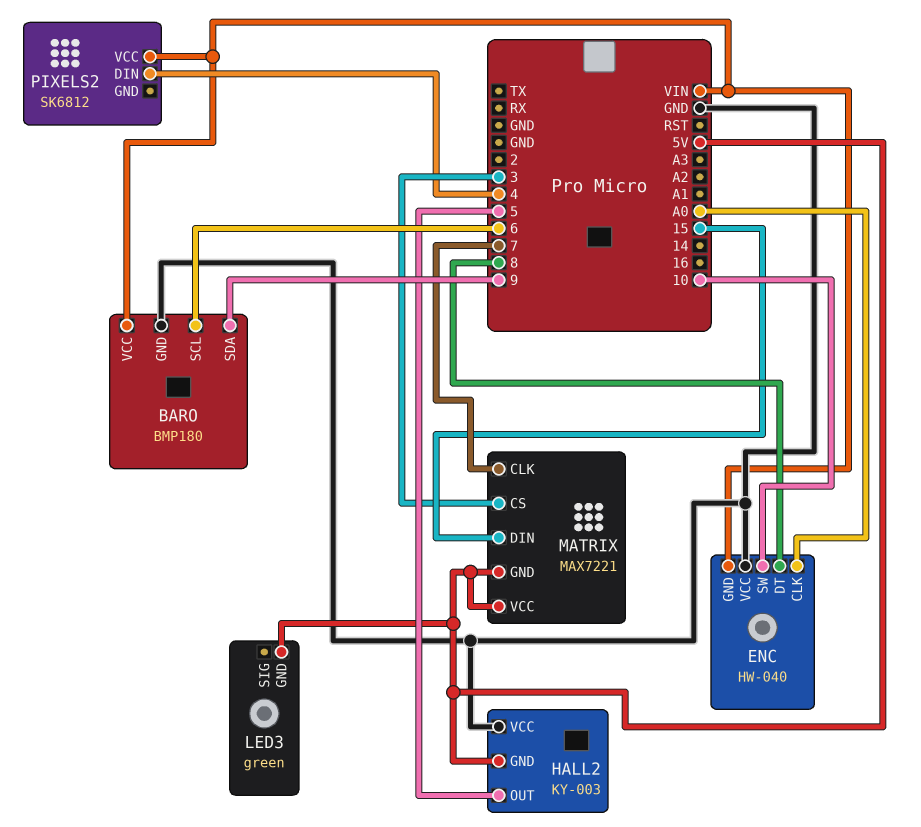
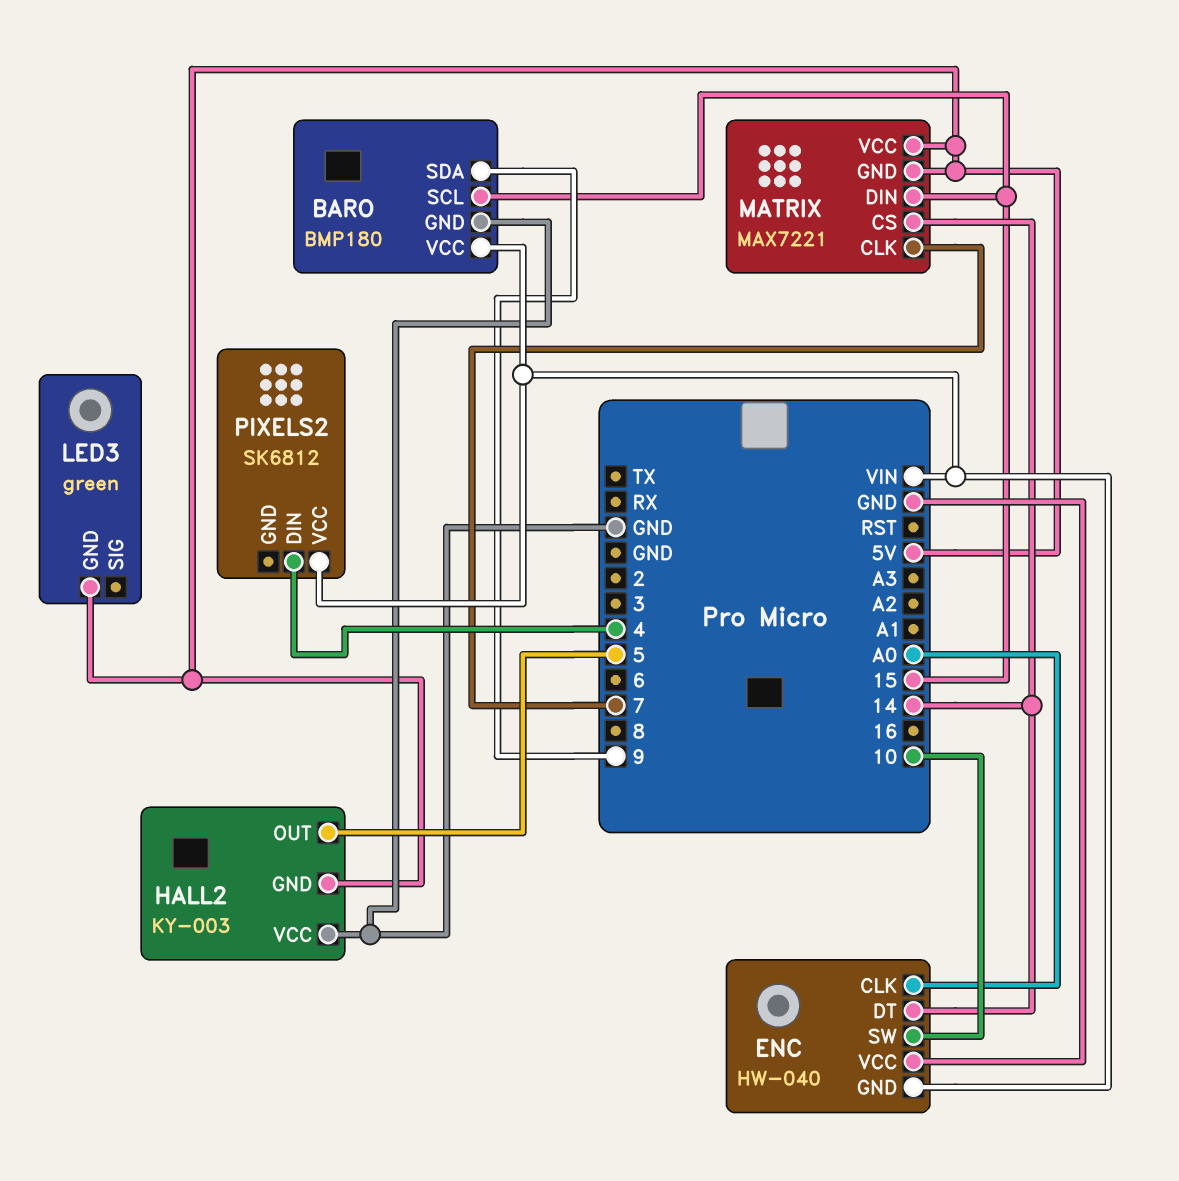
BARO pin SCL: 6 -> 15
ENC pin DT: 8 -> 14
MATRIX pin CS: 3 -> 14

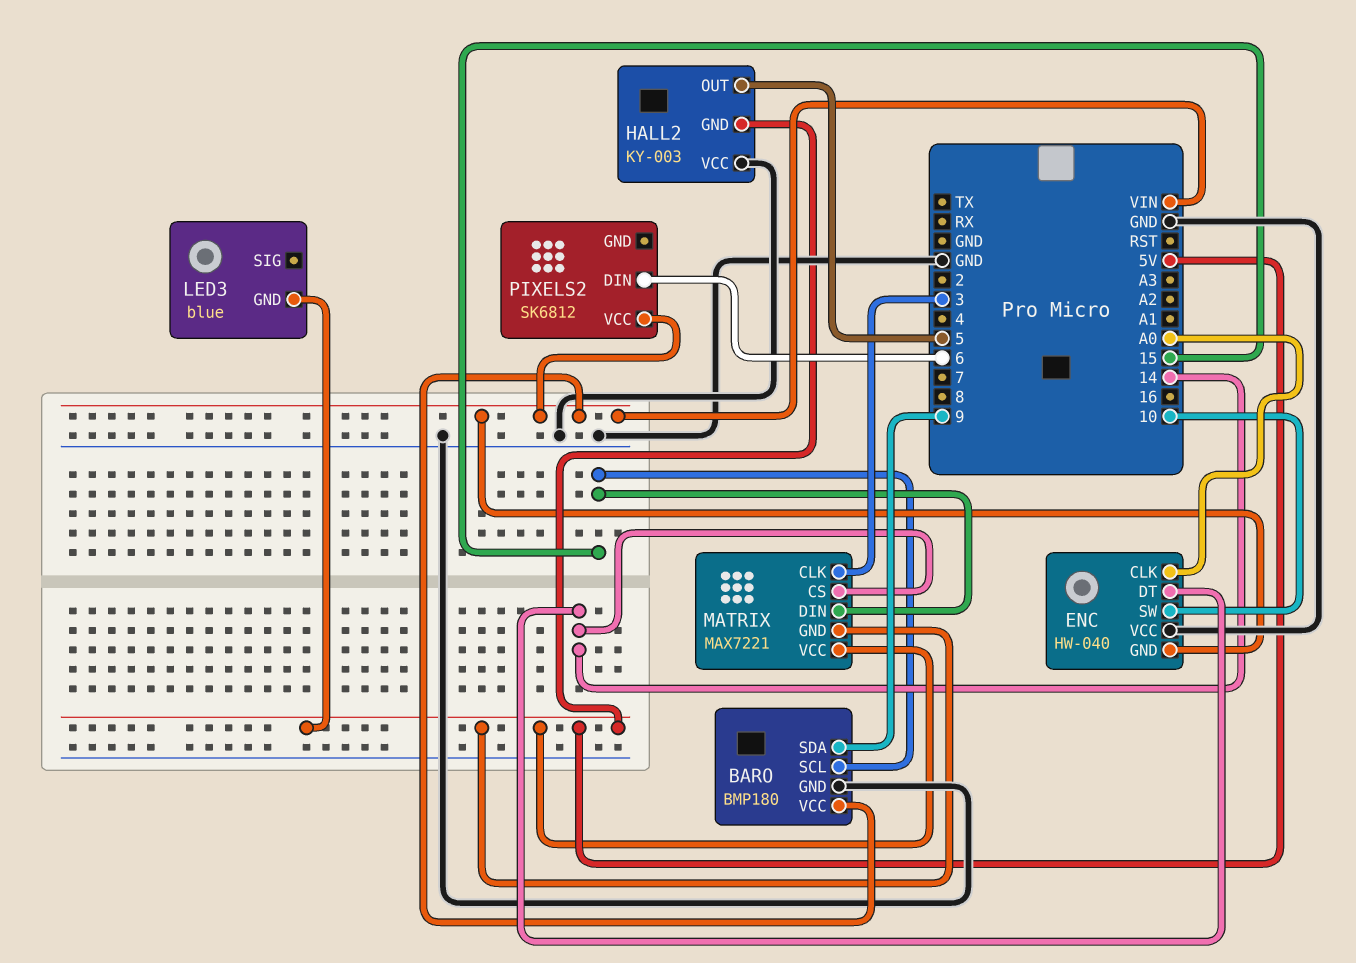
LED3: green -> blue
MATRIX pin CLK: 7 -> 3
PIXELS2 pin DIN: 4 -> 6

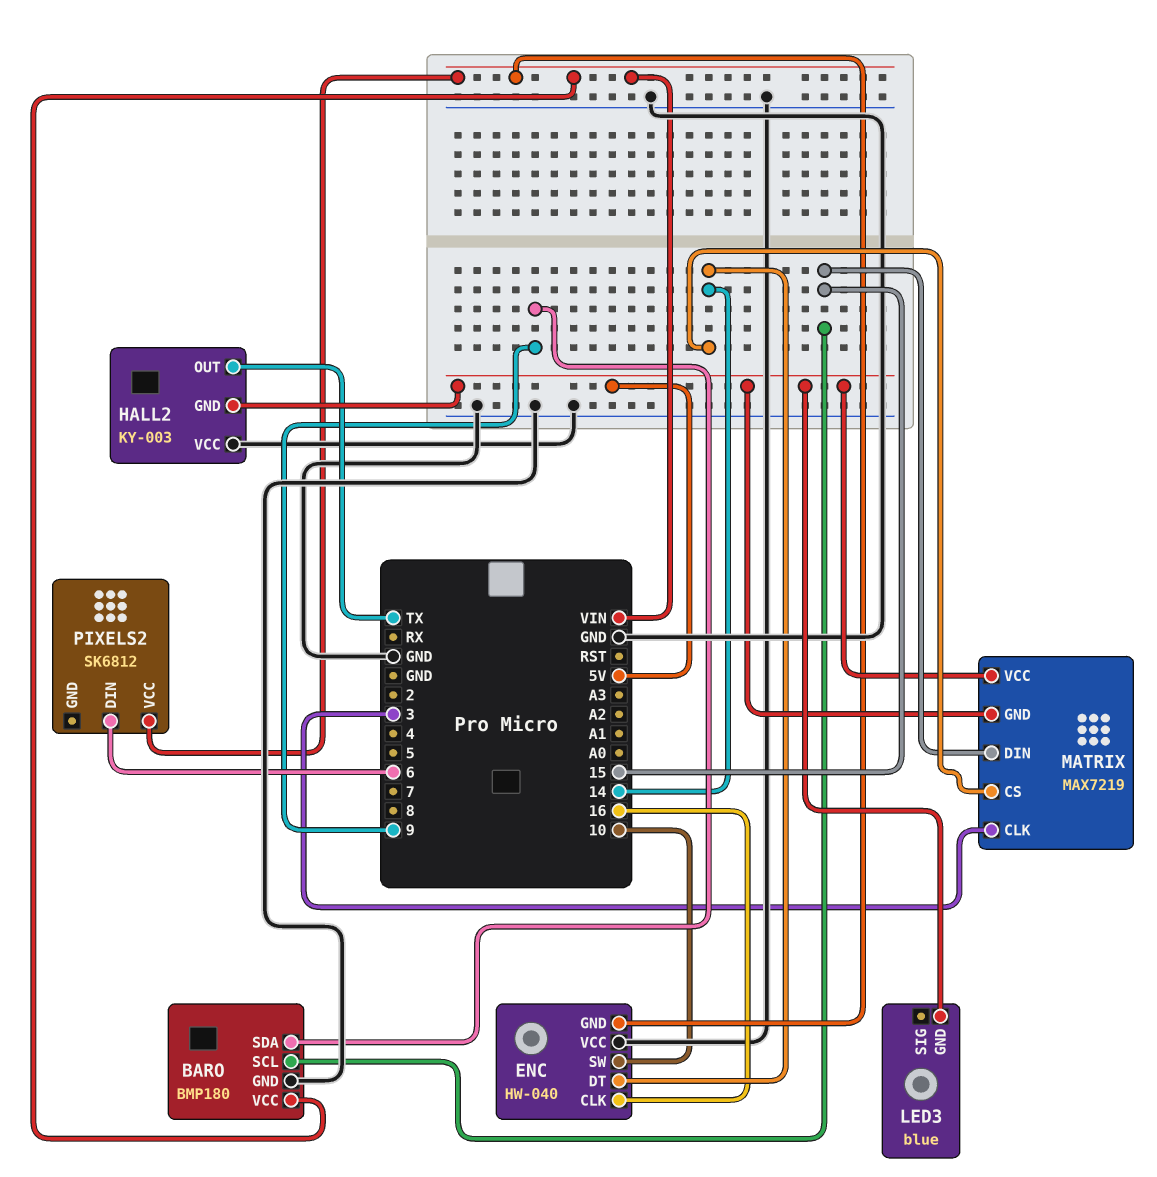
ENC pin CLK: A0 -> 16
HALL2 pin OUT: 5 -> TX
MATRIX: MAX7221 -> MAX7219

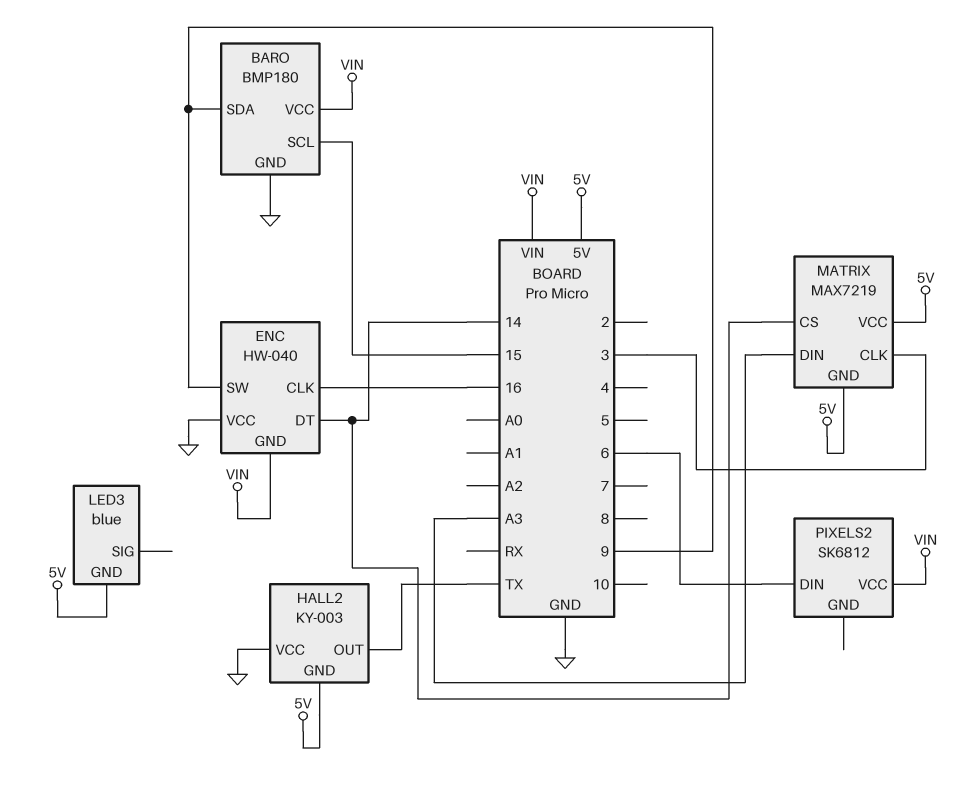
ENC pin SW: 10 -> 9
MATRIX pin DIN: 15 -> A3

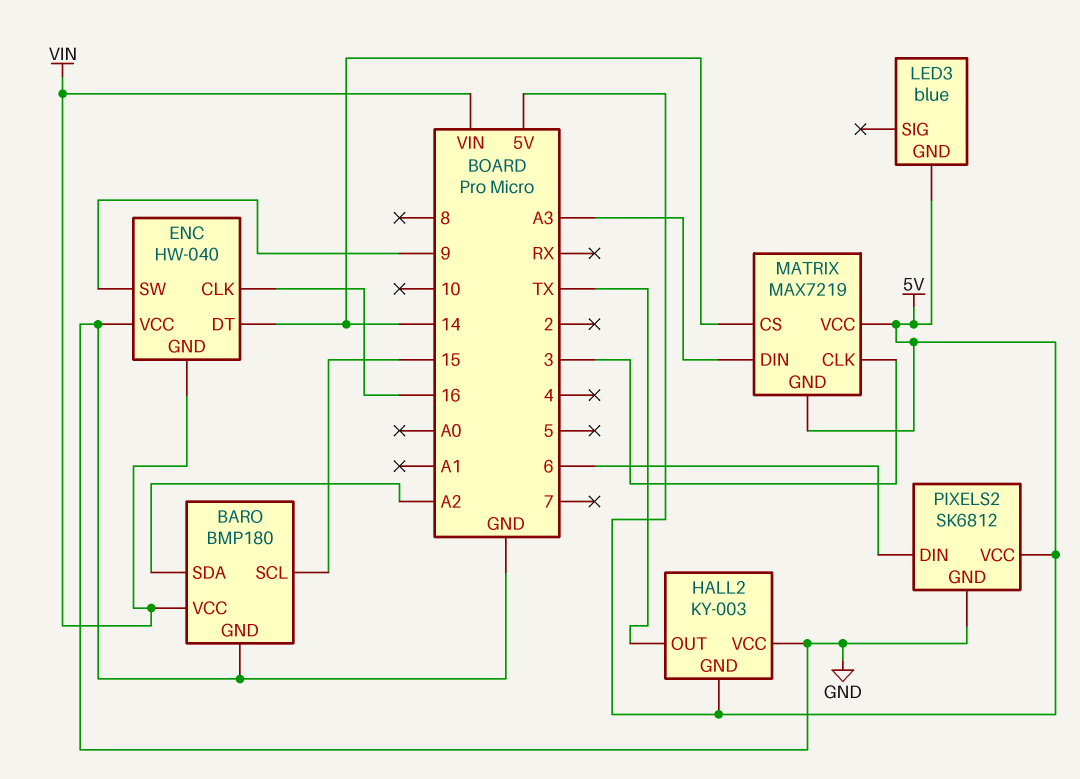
BARO pin SDA: 9 -> A2
PIXELS2 pin GND: none -> GND
PIXELS2 pin VCC: VIN -> 5V

